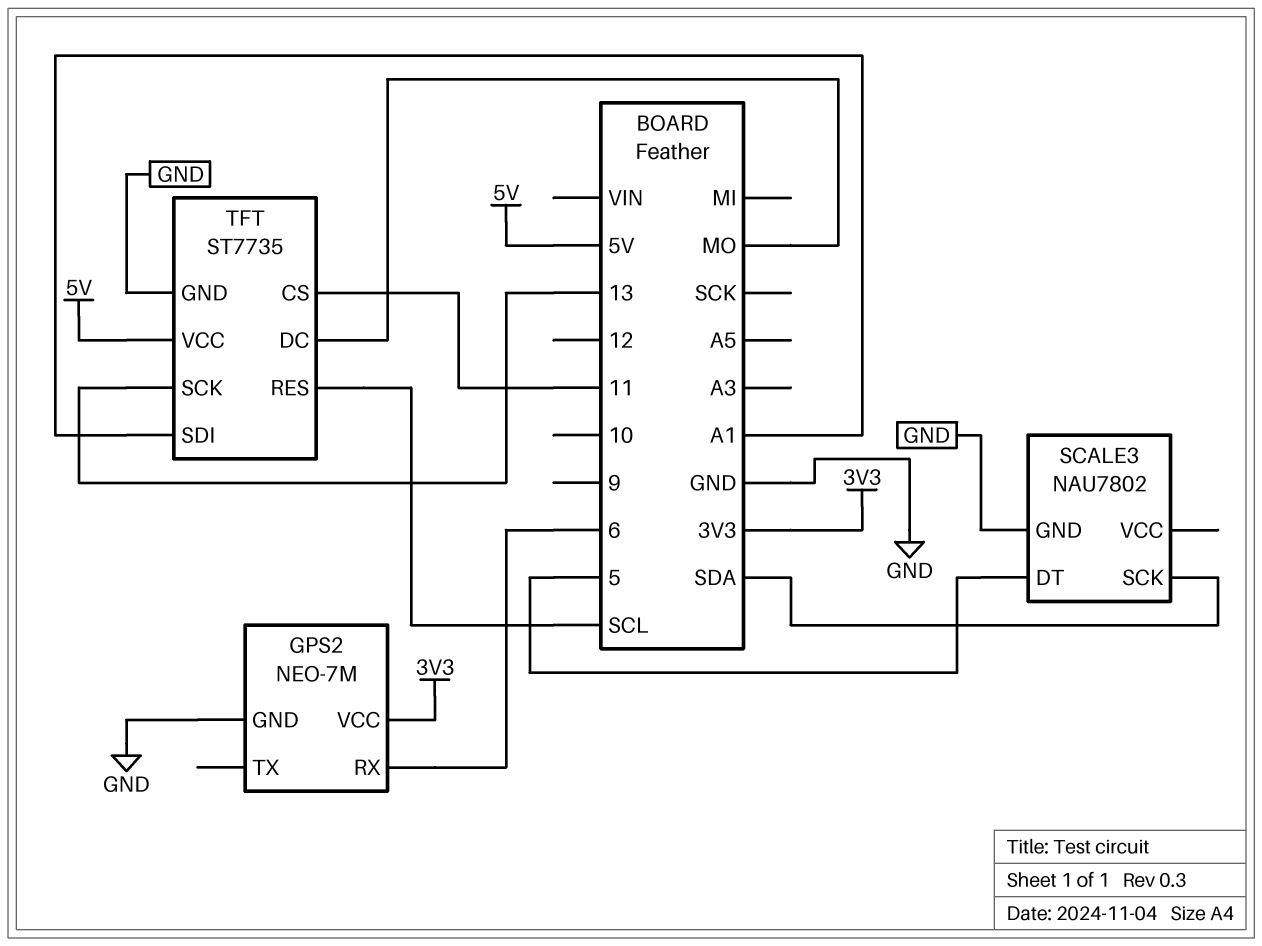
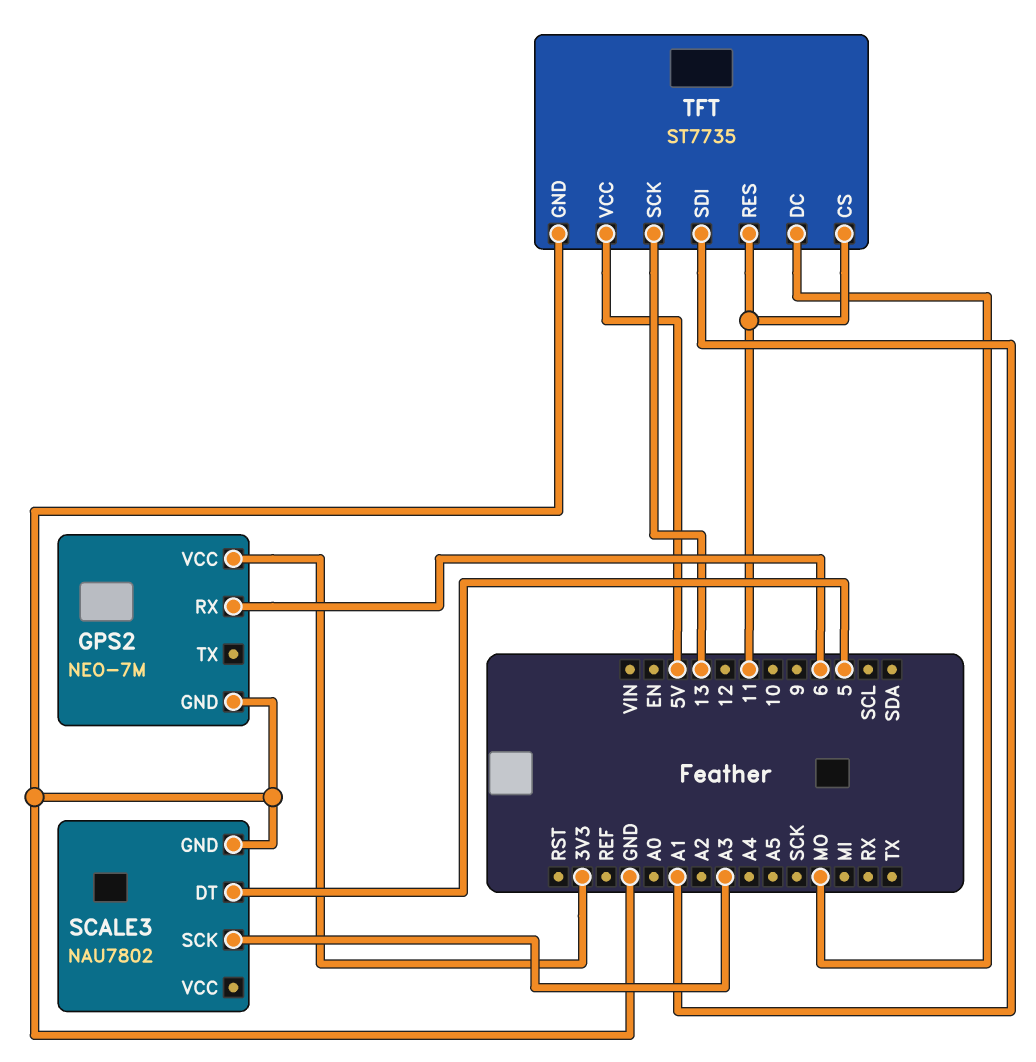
SCALE3 pin SCK: SDA -> A3
TFT pin RES: SCL -> 11

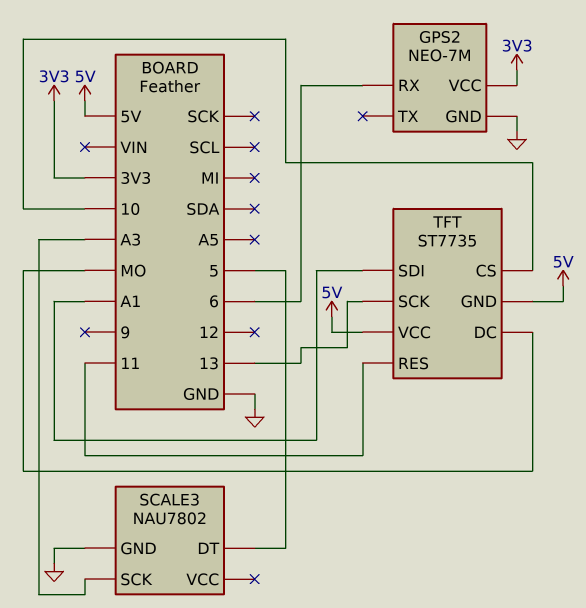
TFT pin CS: 11 -> 10
TFT pin GND: GND -> 5V

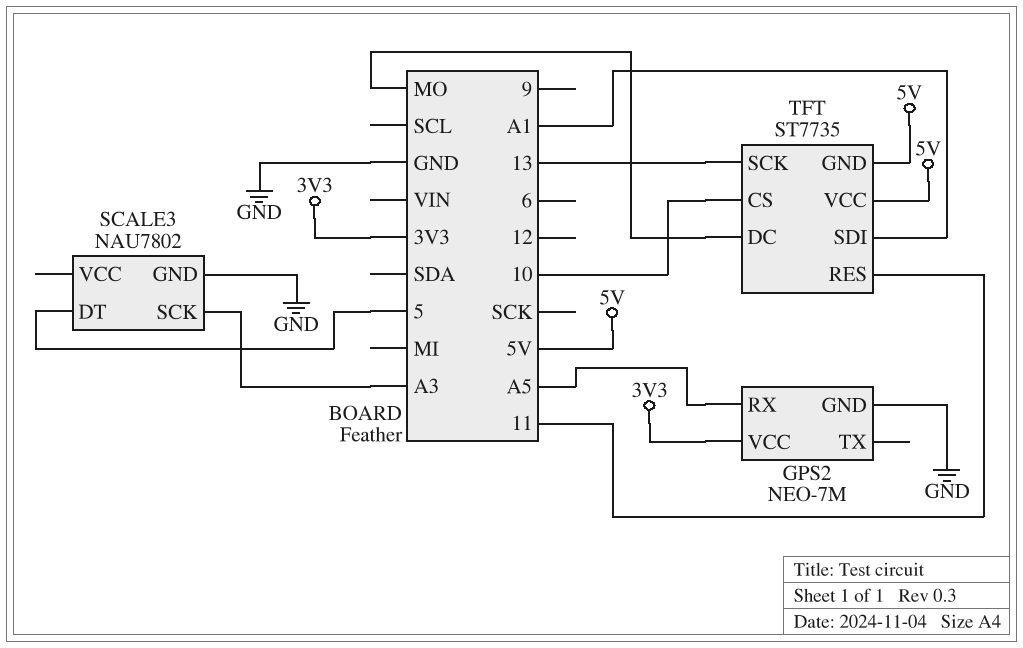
GPS2 pin RX: 6 -> A5

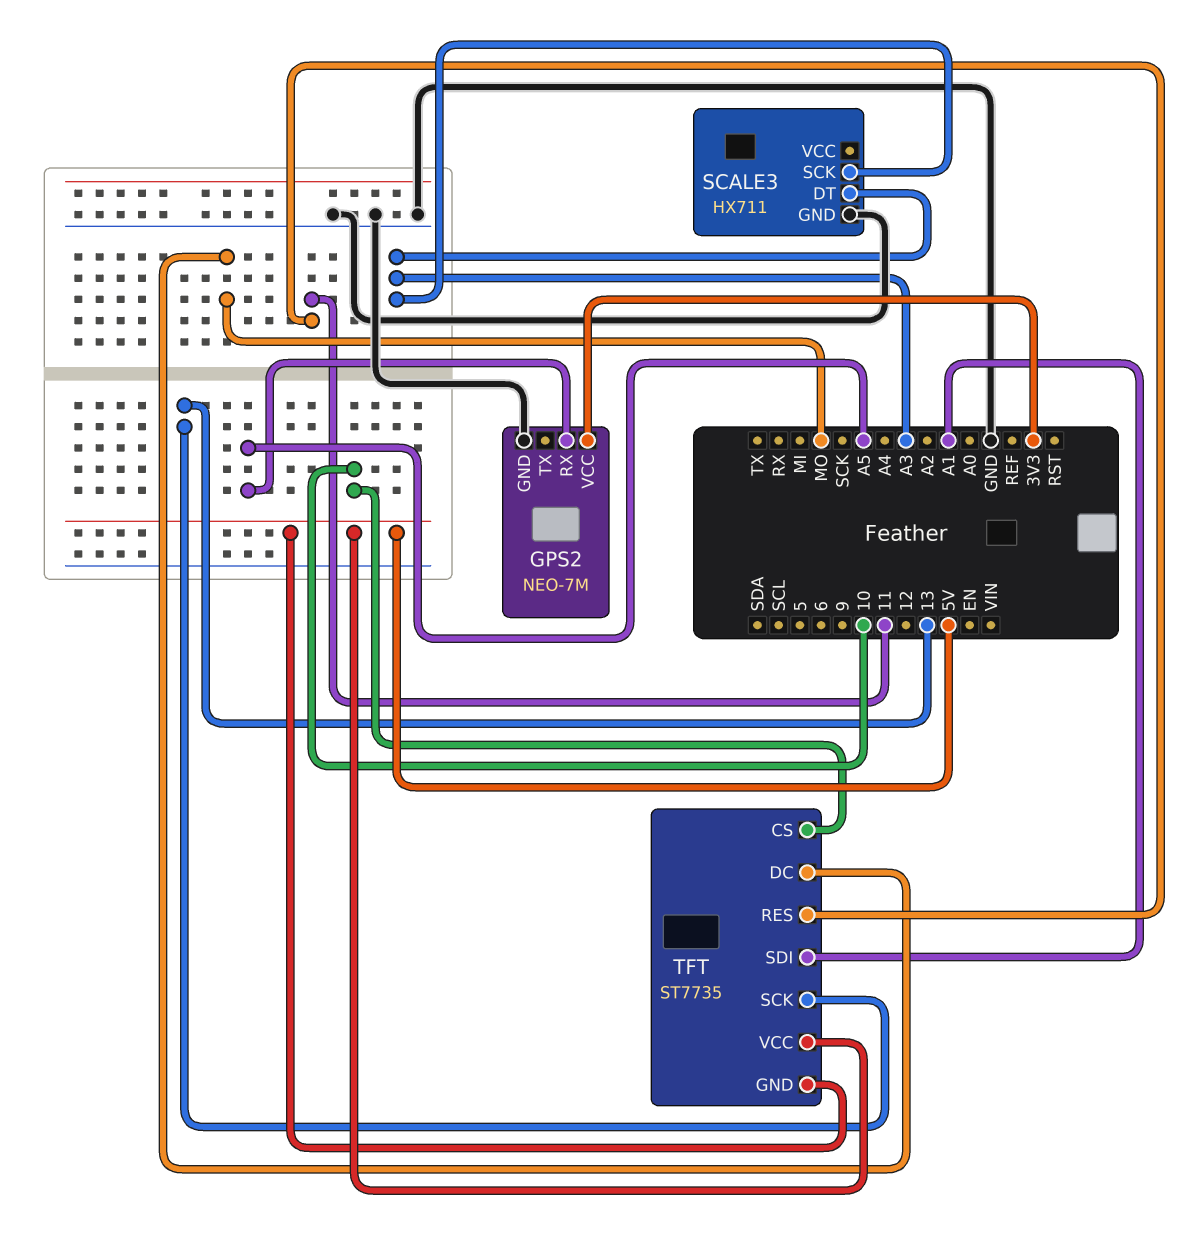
SCALE3: NAU7802 -> HX711
SCALE3 pin DT: 5 -> A3

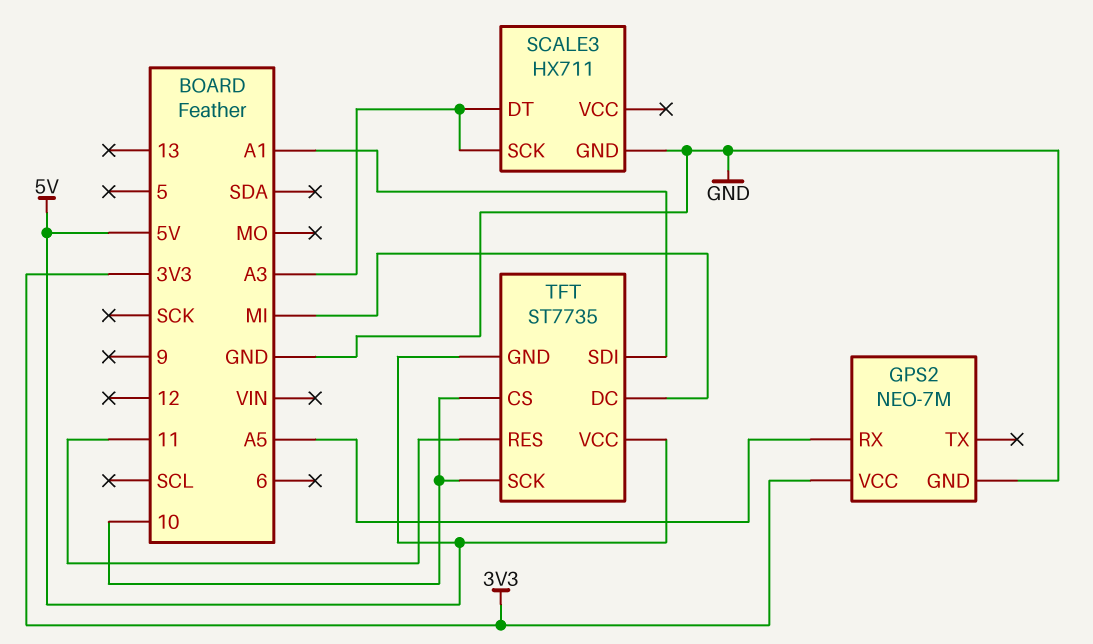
TFT pin DC: MO -> MI
TFT pin SCK: 13 -> 10

